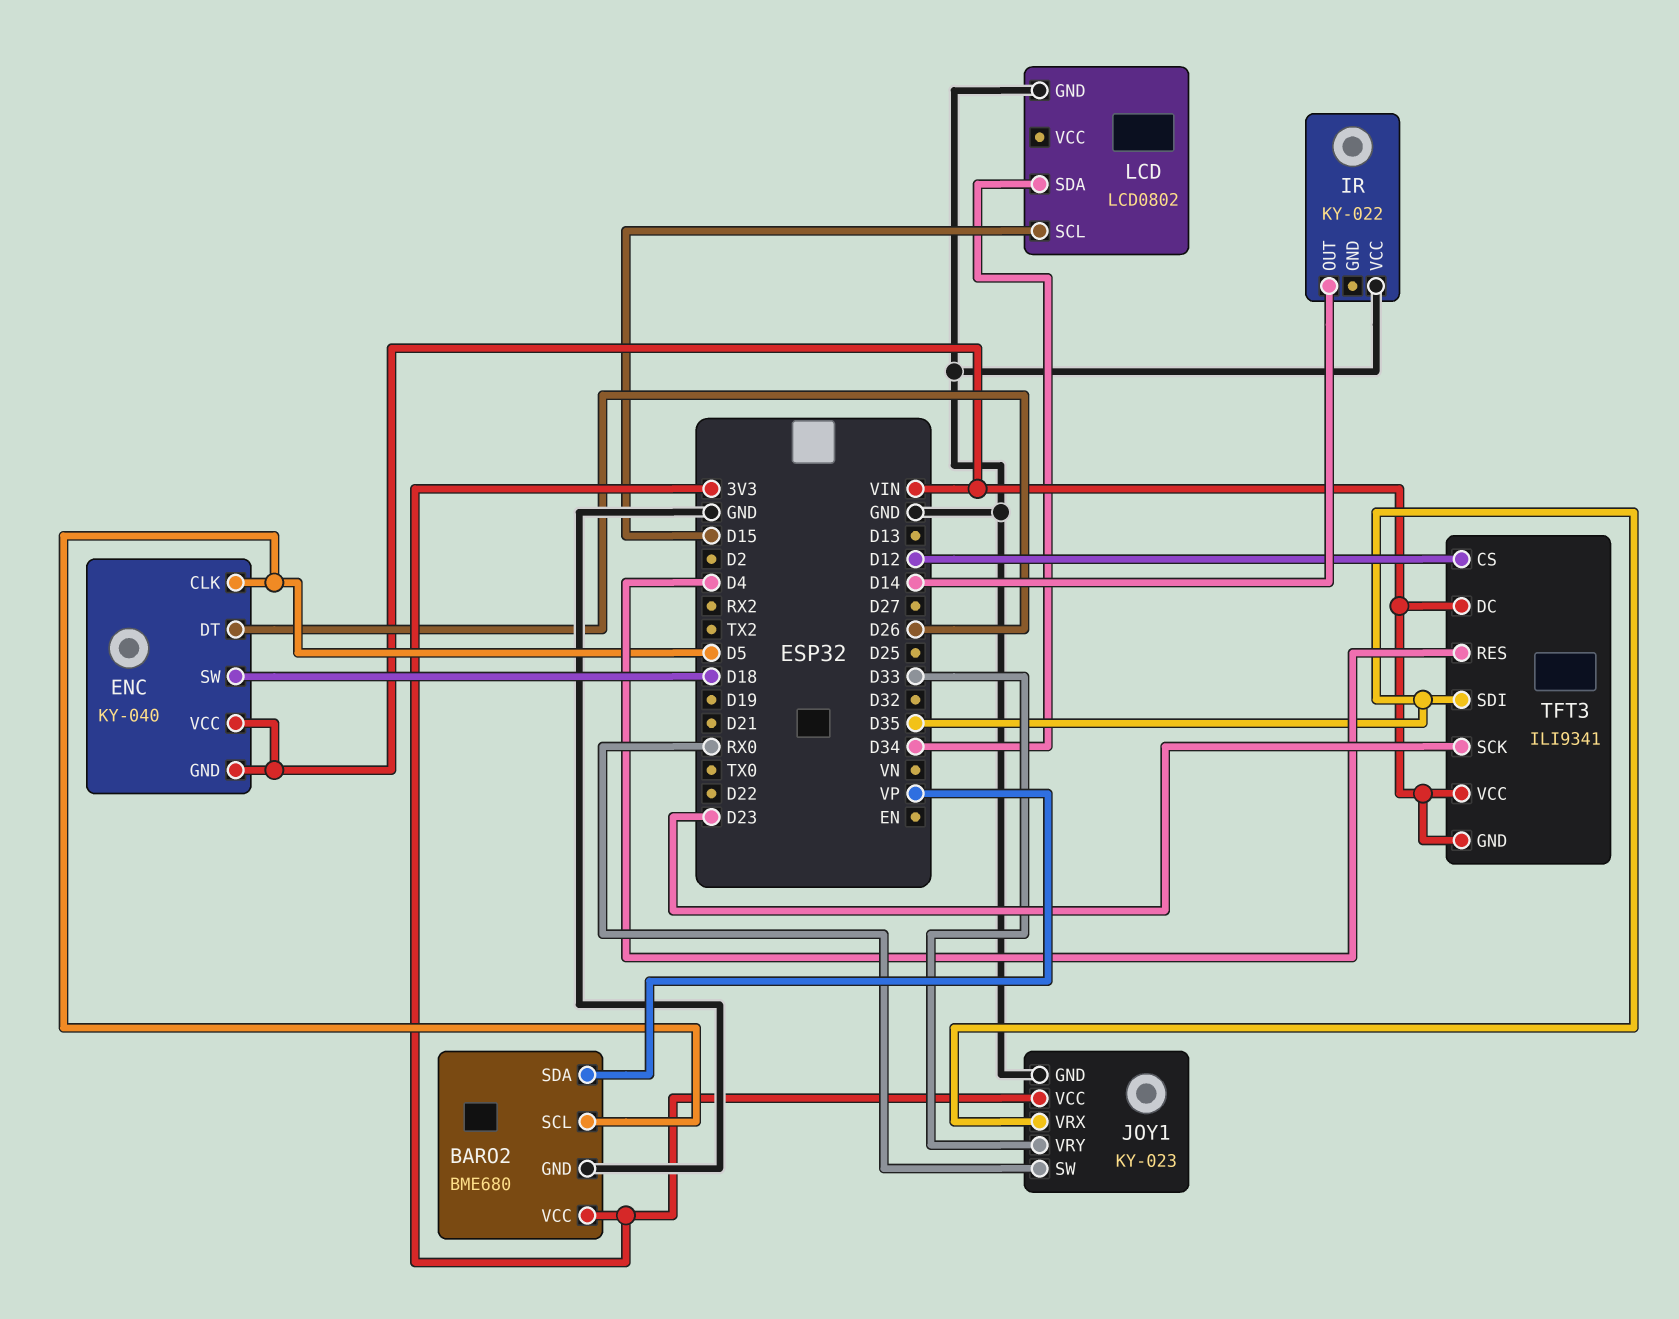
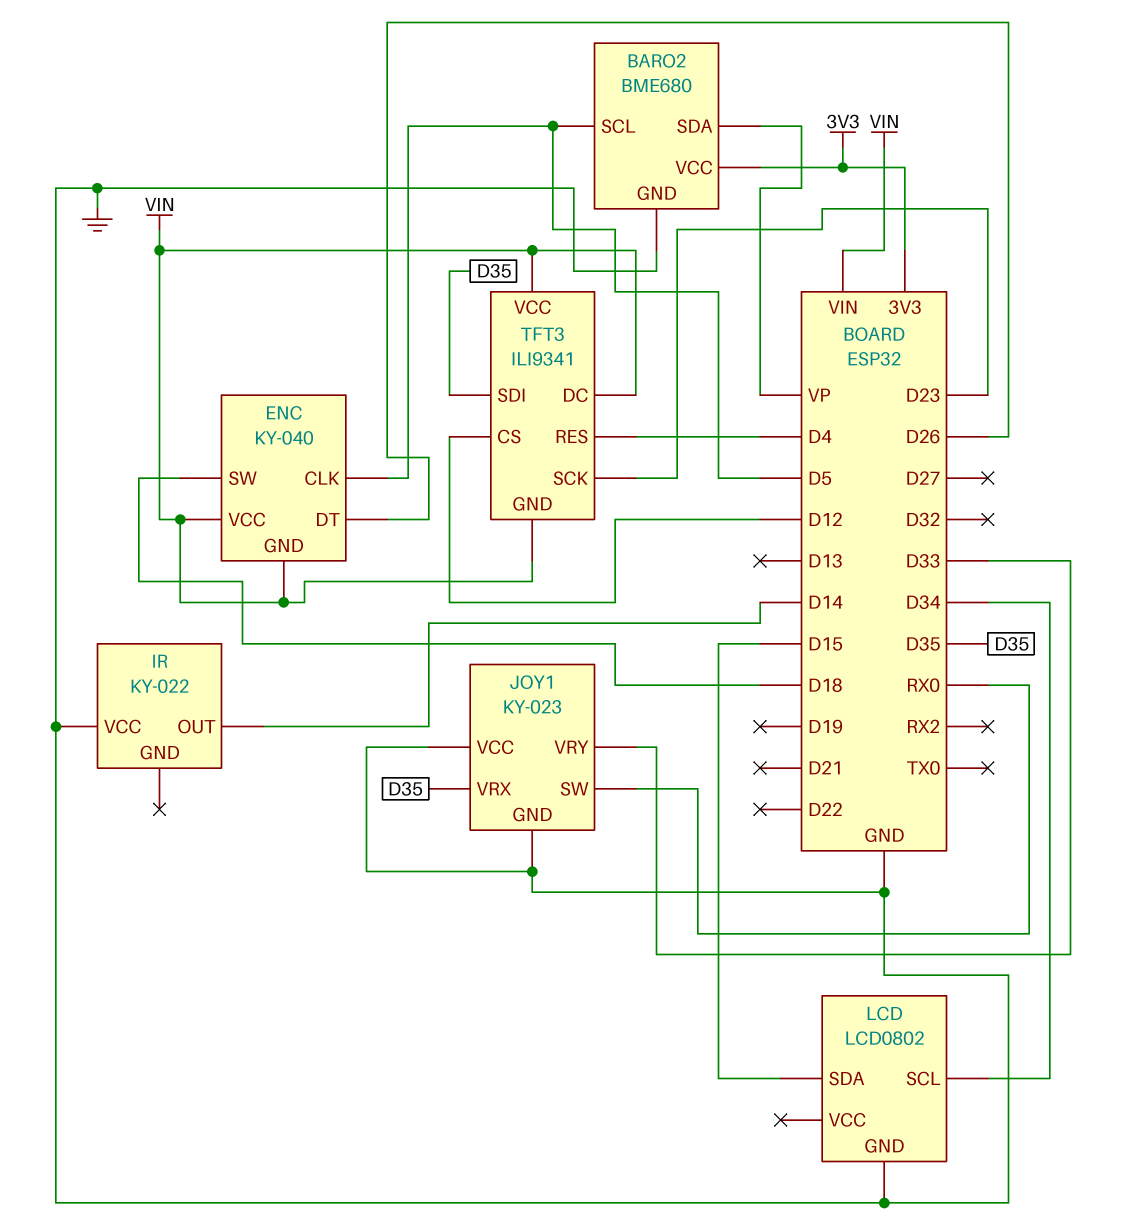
JOY1 pin VCC: 3V3 -> GND
LCD pin SCL: D15 -> D34
LCD pin SDA: D34 -> D15

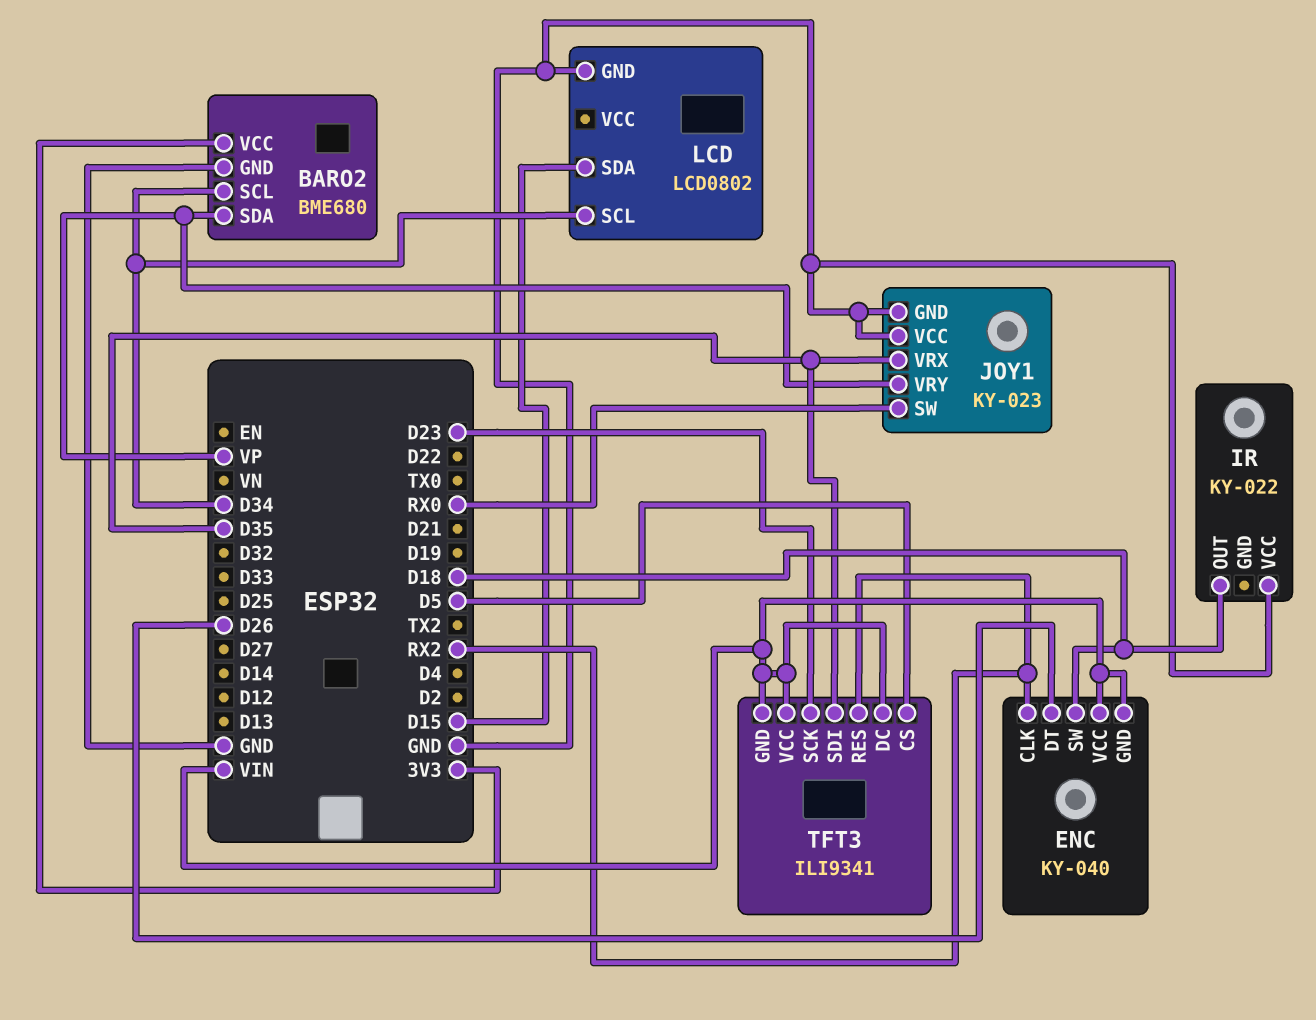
BARO2 pin SCL: D5 -> D34
ENC pin CLK: D5 -> RX2
IR pin OUT: D14 -> D18
JOY1 pin VRY: D33 -> VP
TFT3 pin CS: D12 -> D5
TFT3 pin RES: D4 -> RX2

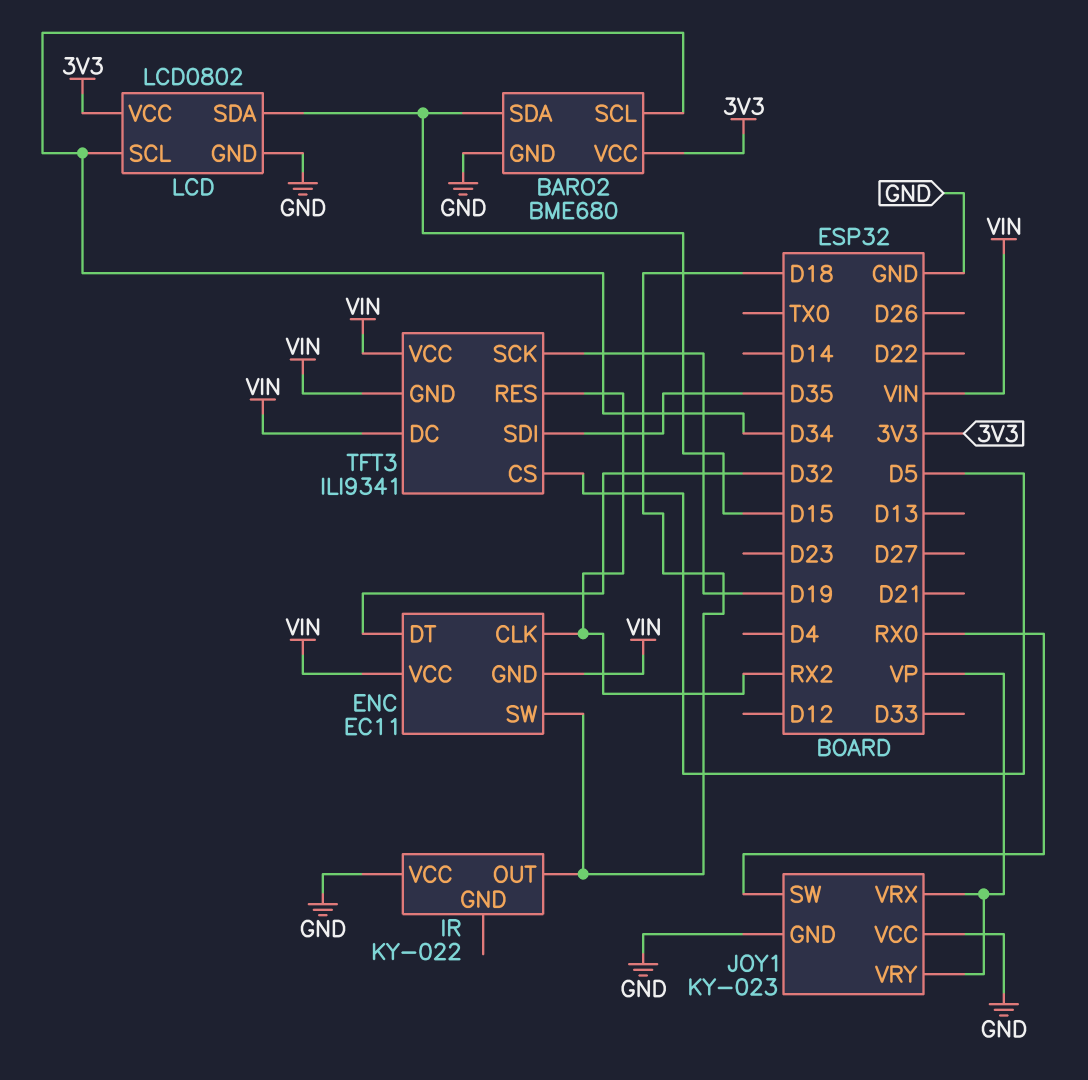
BARO2 pin SDA: VP -> D15
ENC: KY-040 -> EC11
ENC pin DT: D26 -> D32
JOY1 pin VRX: D35 -> VP
LCD pin VCC: none -> 3V3
TFT3 pin SCK: D23 -> D19

